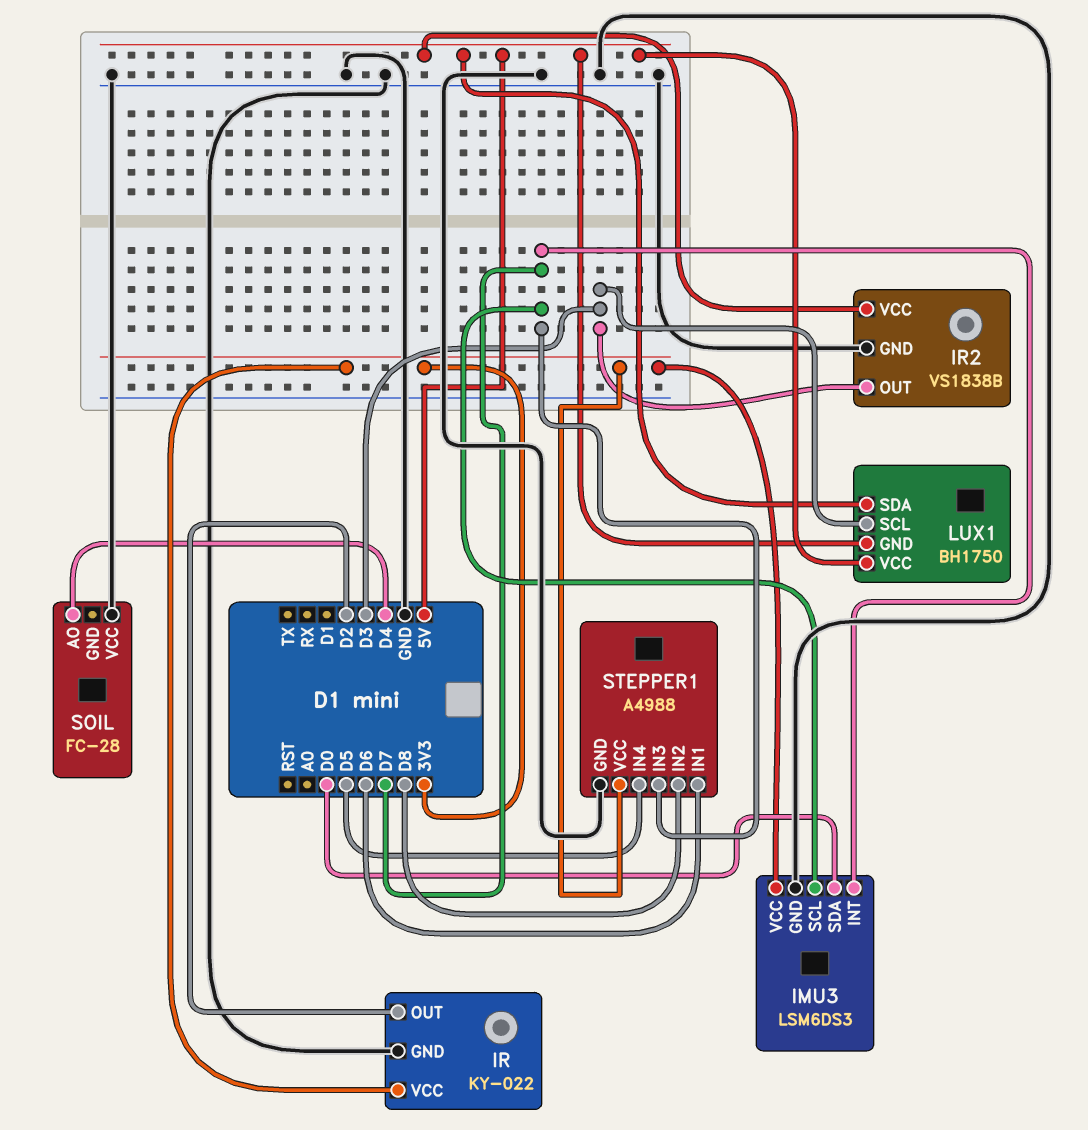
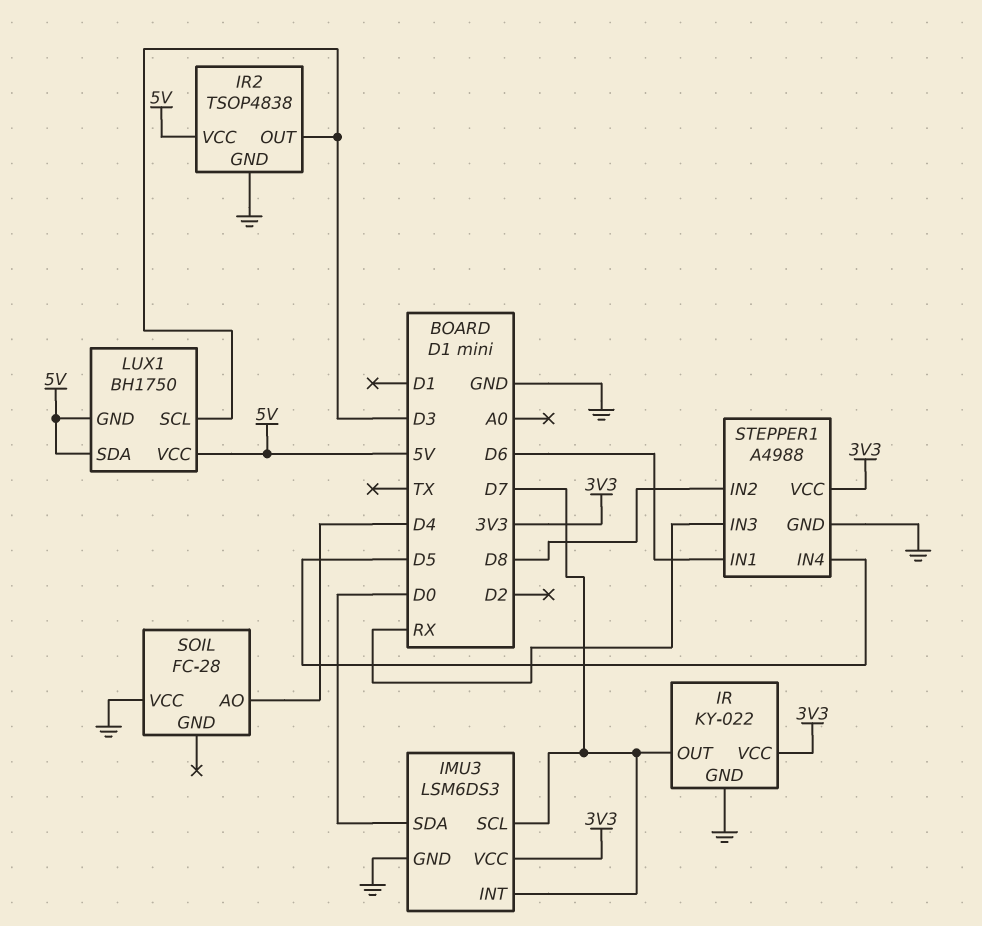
IR pin OUT: D2 -> D7
IR2: VS1838B -> TSOP4838
STEPPER1 pin IN3: D7 -> RX

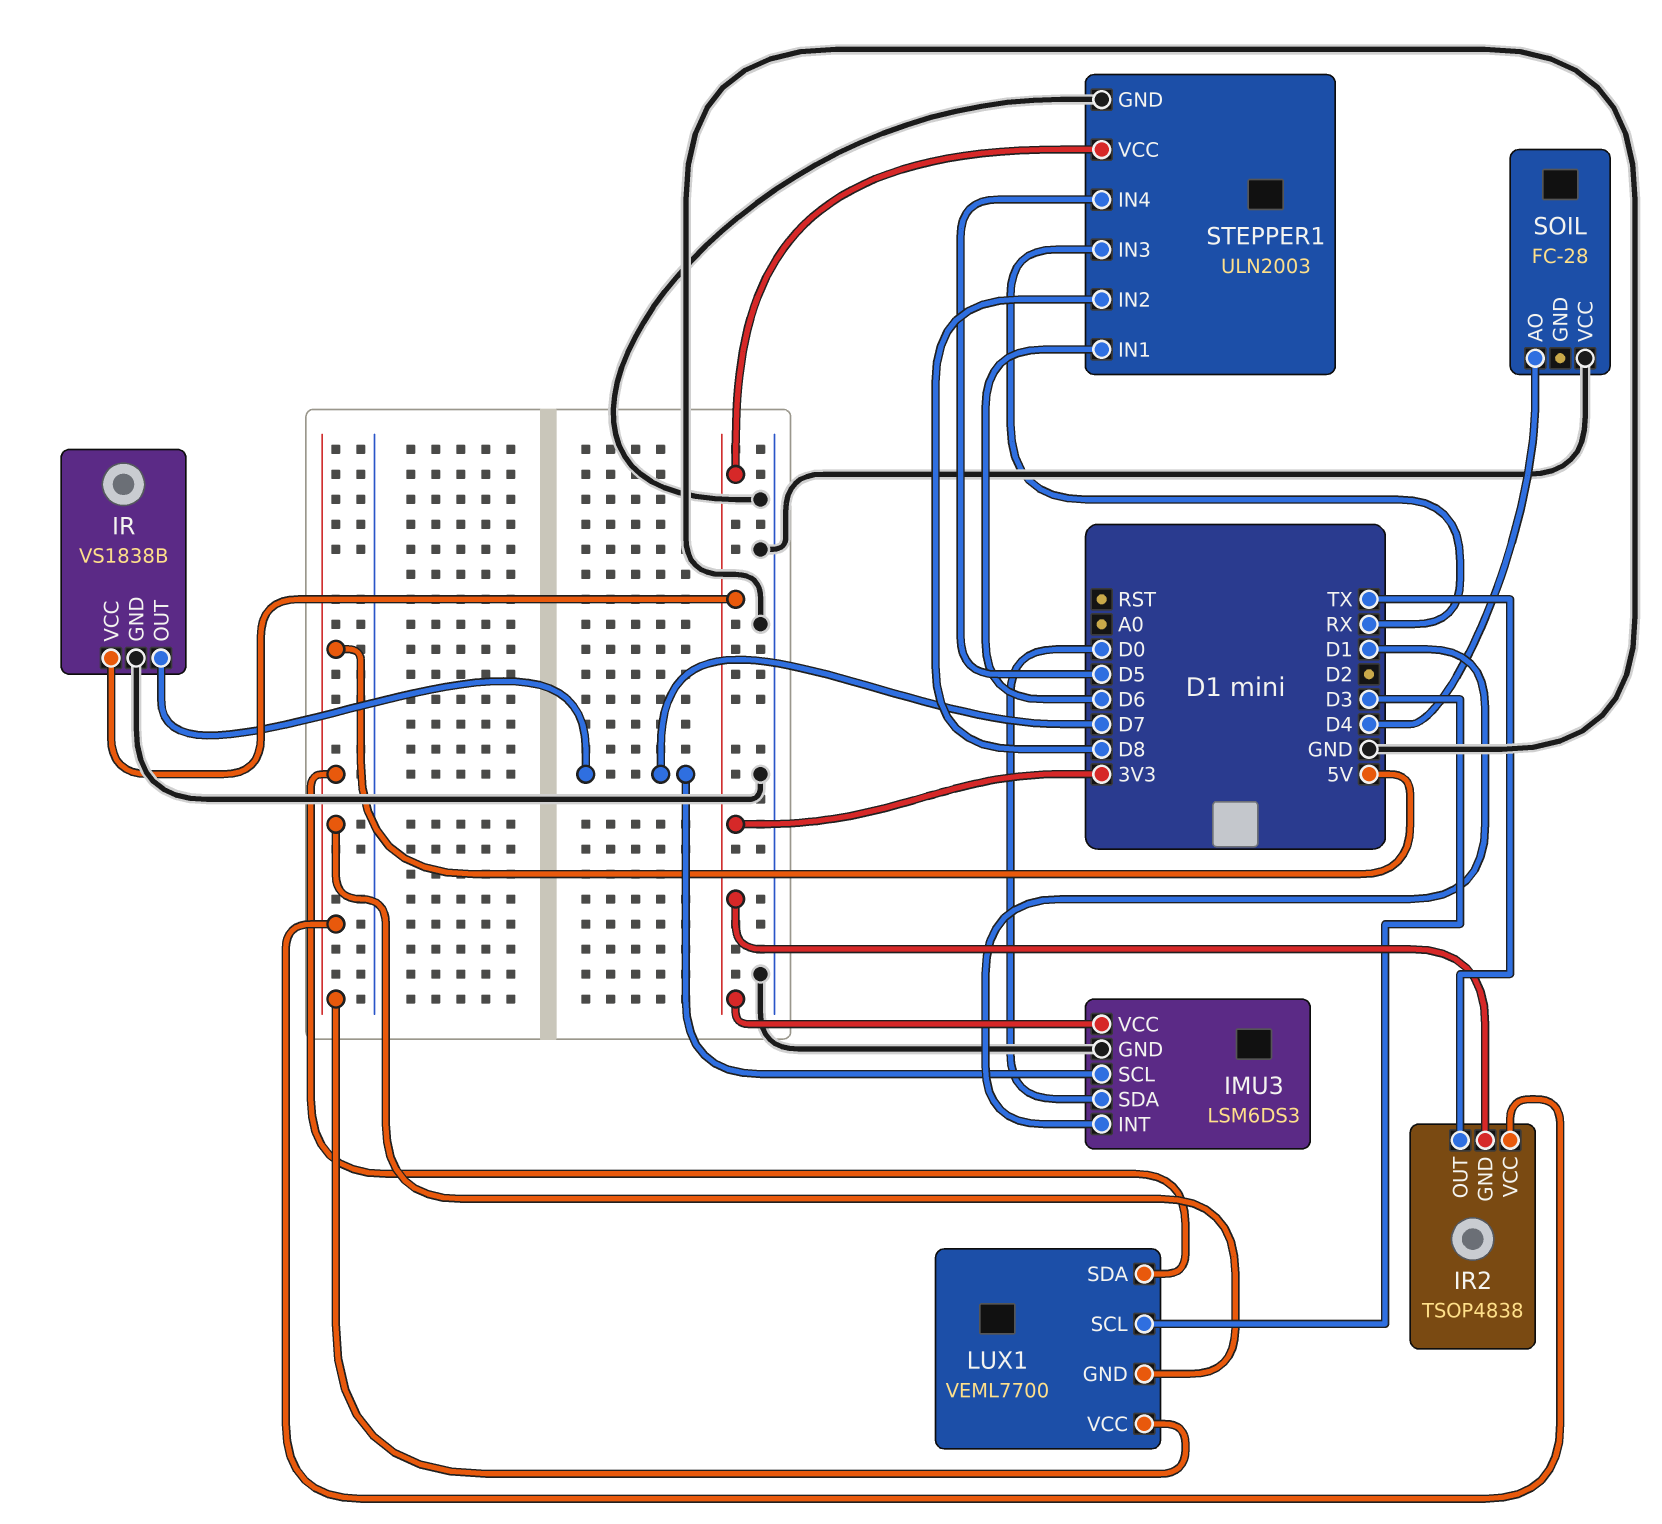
IMU3 pin INT: D7 -> D1
IR: KY-022 -> VS1838B
IR2 pin GND: GND -> 3V3
IR2 pin OUT: D3 -> TX
LUX1: BH1750 -> VEML7700
STEPPER1: A4988 -> ULN2003

